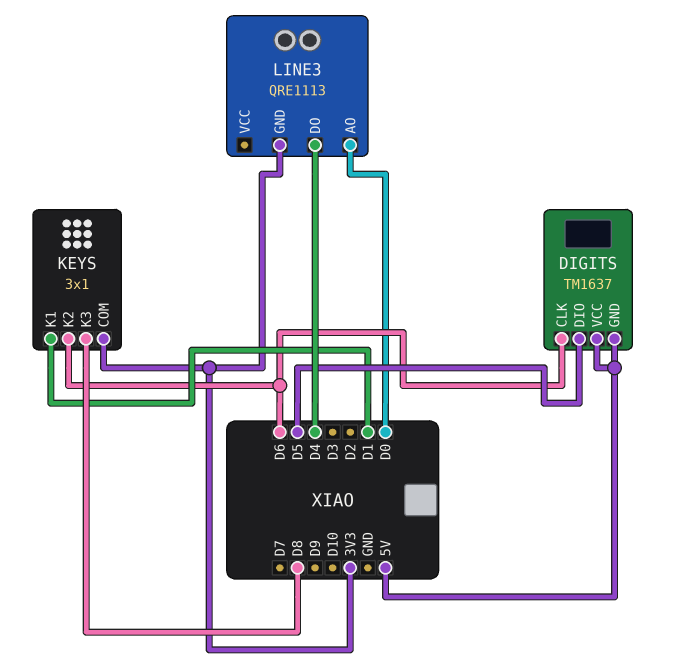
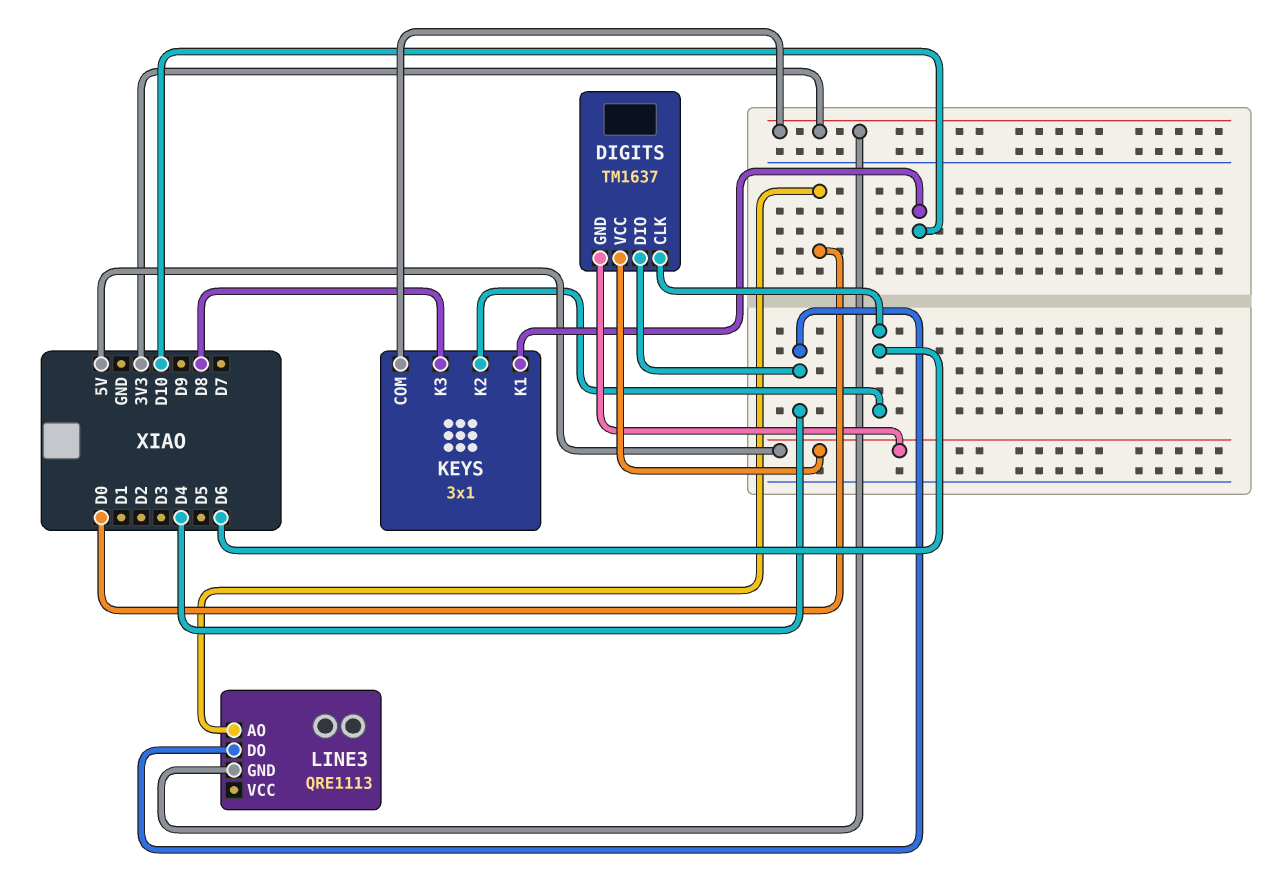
DIGITS pin DIO: D5 -> D4
KEYS pin K1: D1 -> D10

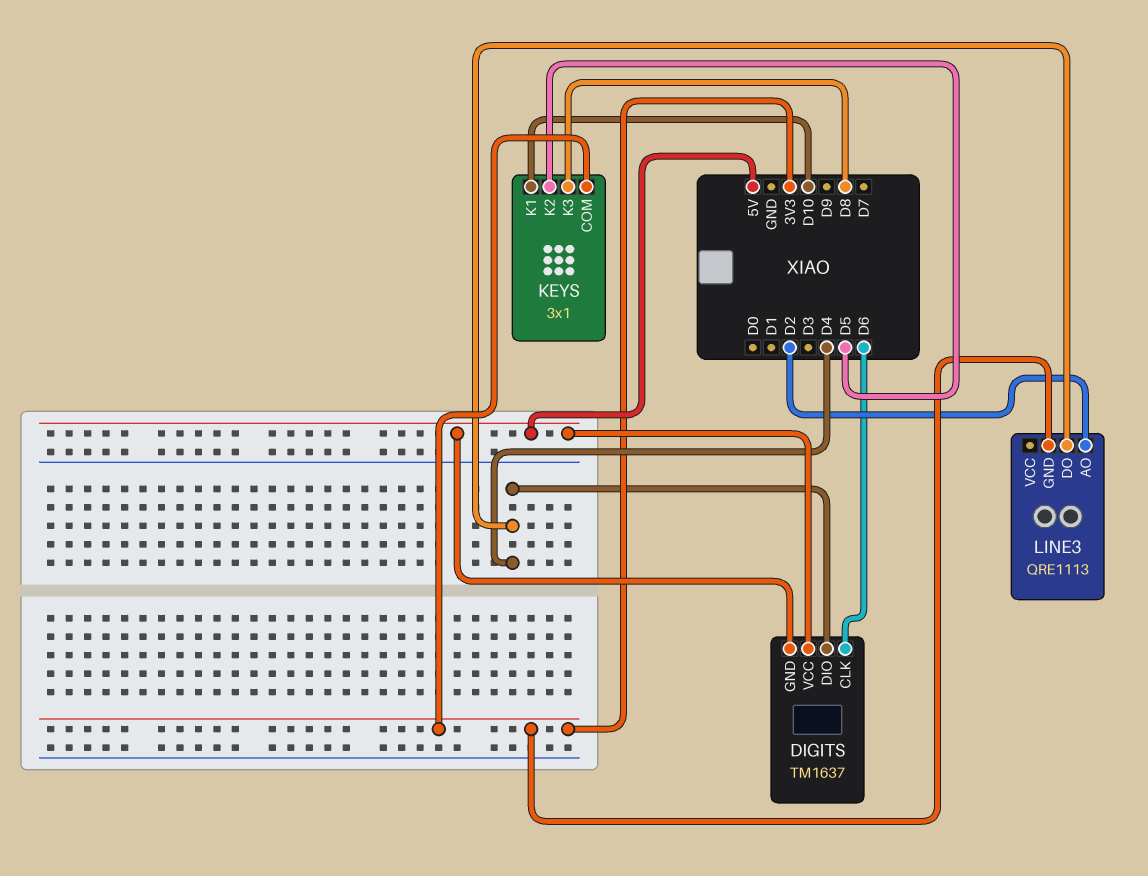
KEYS pin K2: D6 -> D5
LINE3 pin AO: D0 -> D2

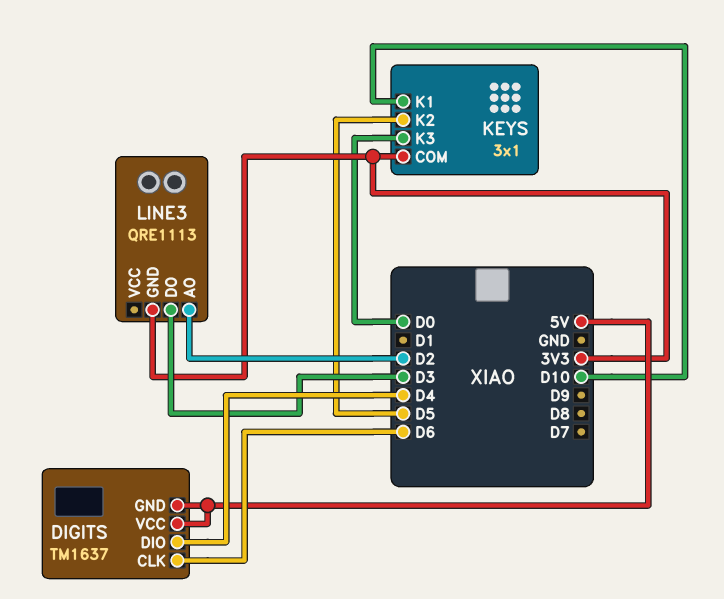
KEYS pin K3: D8 -> D0
LINE3 pin DO: D4 -> D3

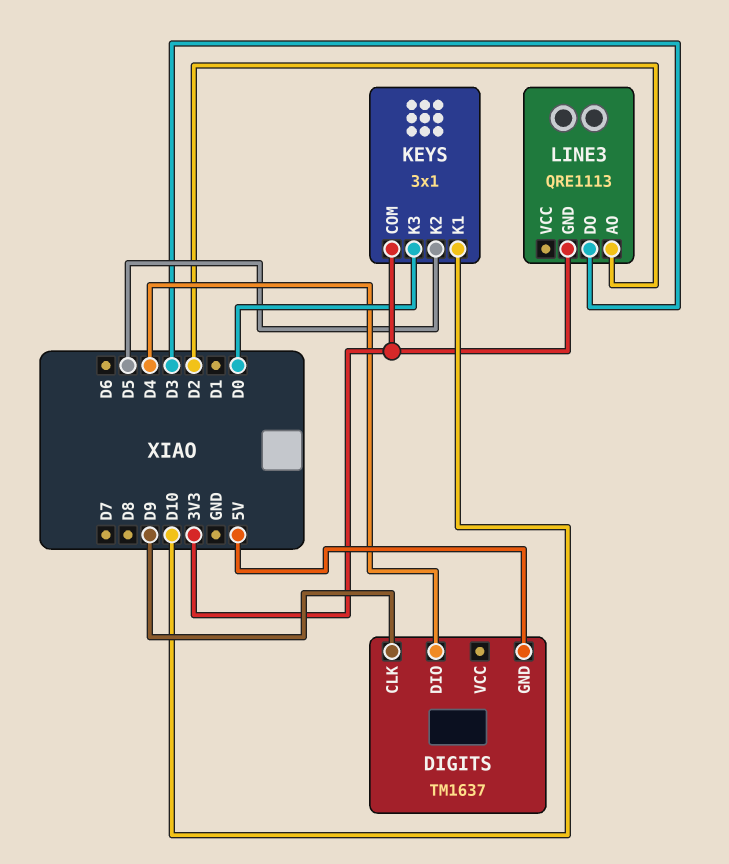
DIGITS pin CLK: D6 -> D9
DIGITS pin VCC: 5V -> none

